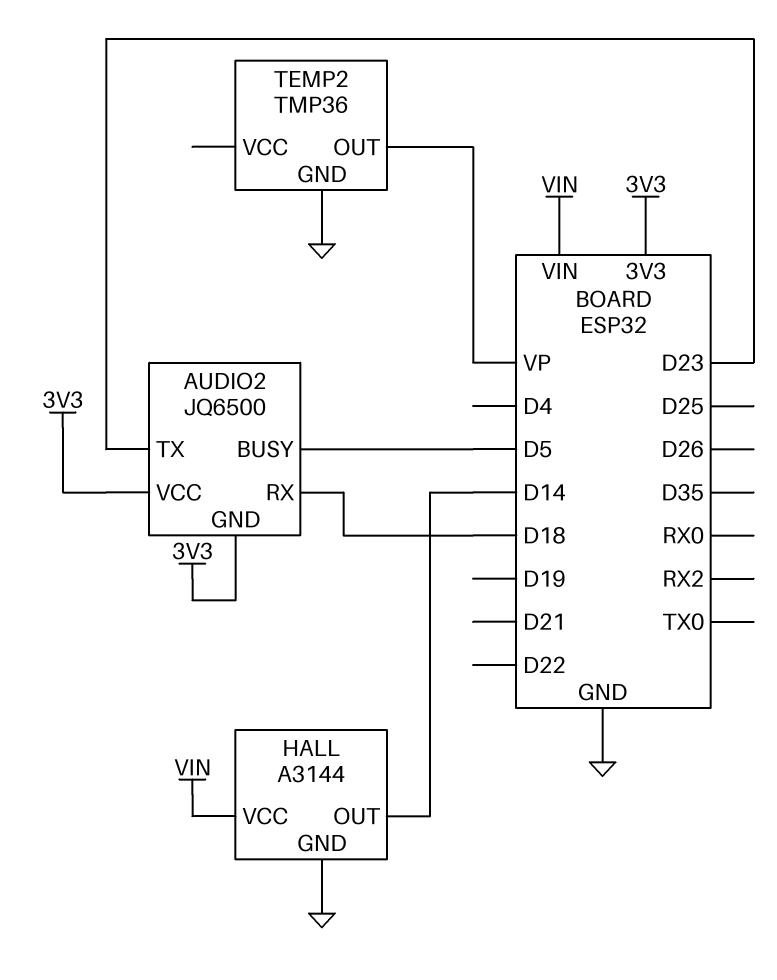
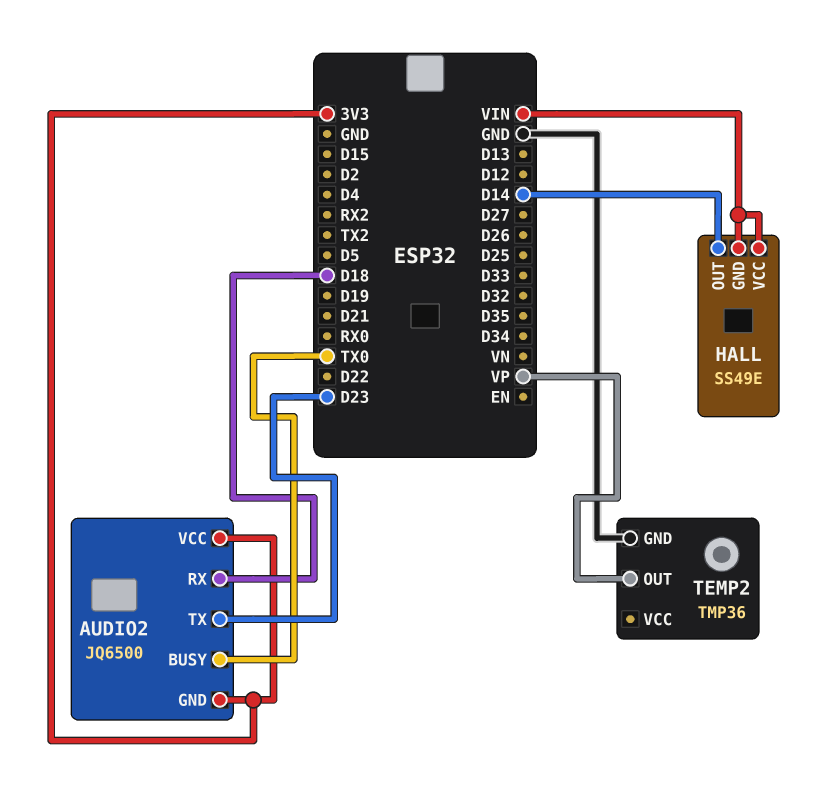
AUDIO2 pin BUSY: D5 -> TX0
HALL: A3144 -> SS49E
HALL pin GND: GND -> VIN

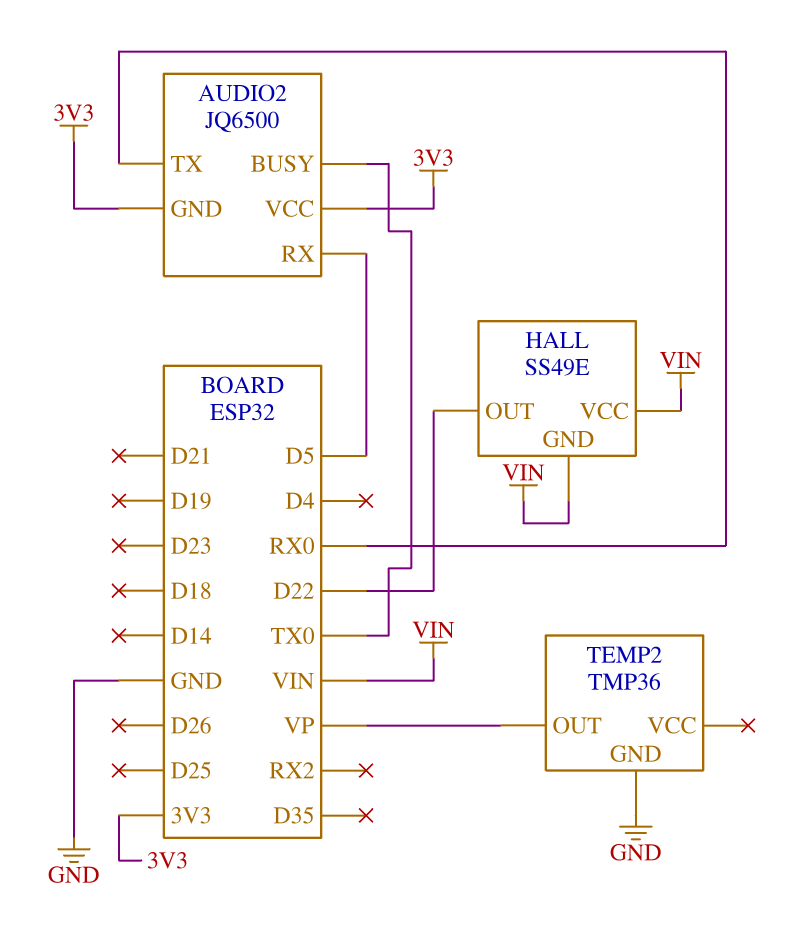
AUDIO2 pin RX: D18 -> D5
AUDIO2 pin TX: D23 -> RX0
HALL pin OUT: D14 -> D22

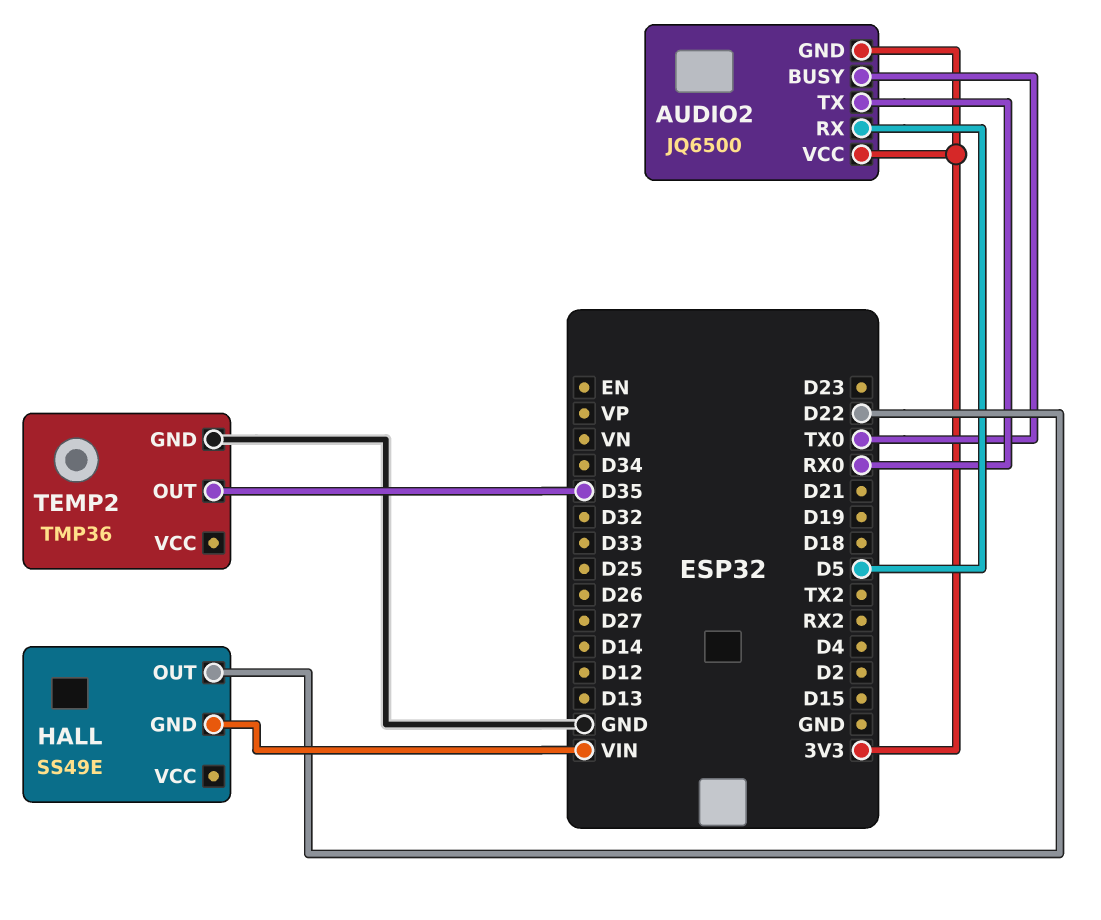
HALL pin VCC: VIN -> none
TEMP2 pin OUT: VP -> D35

